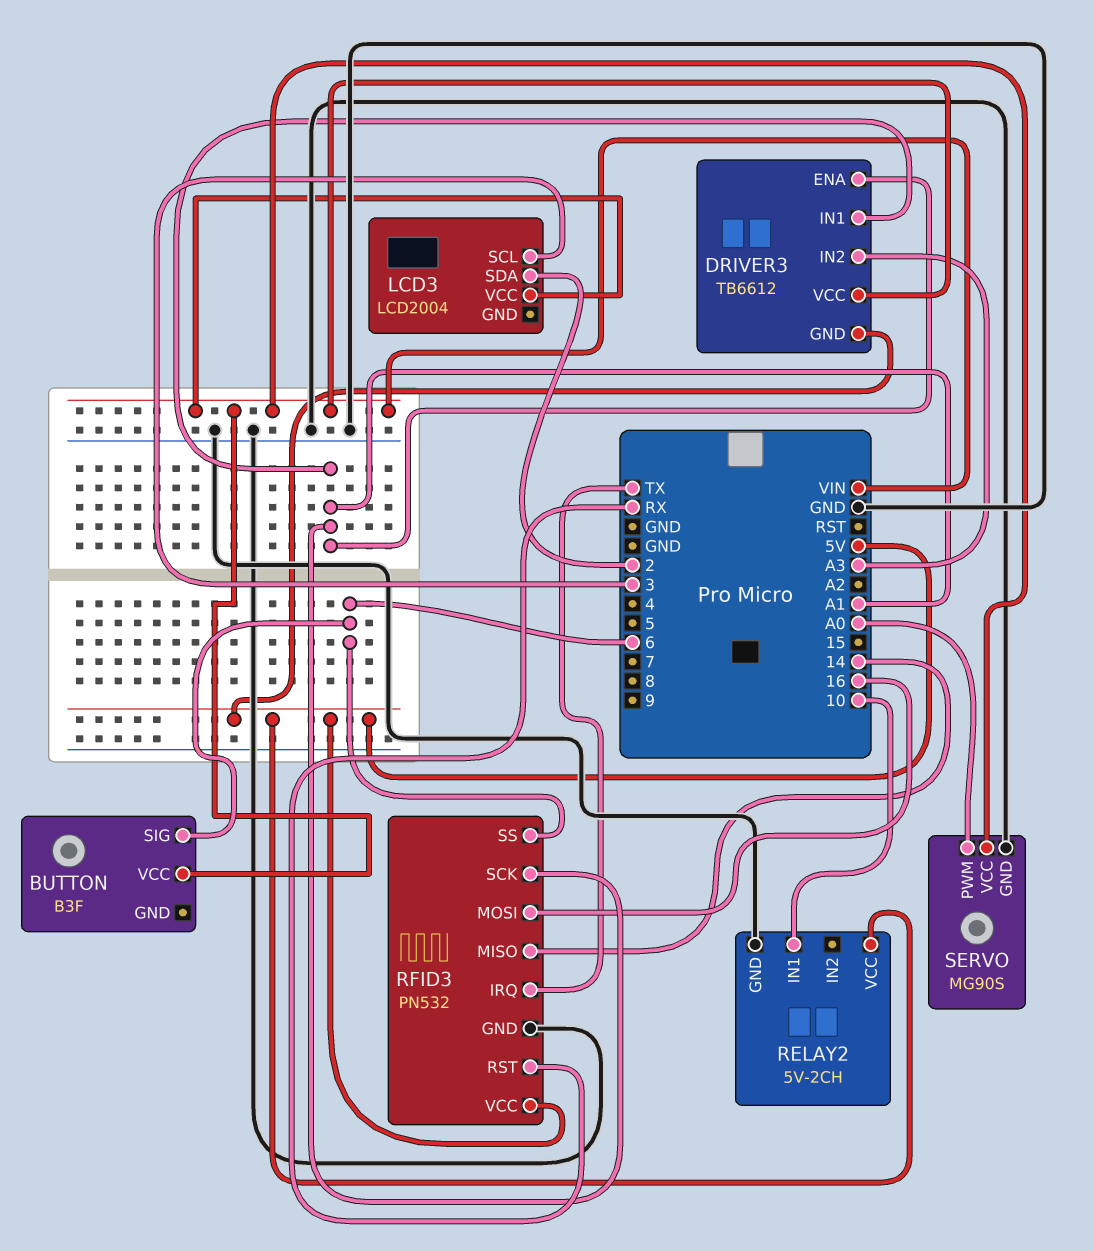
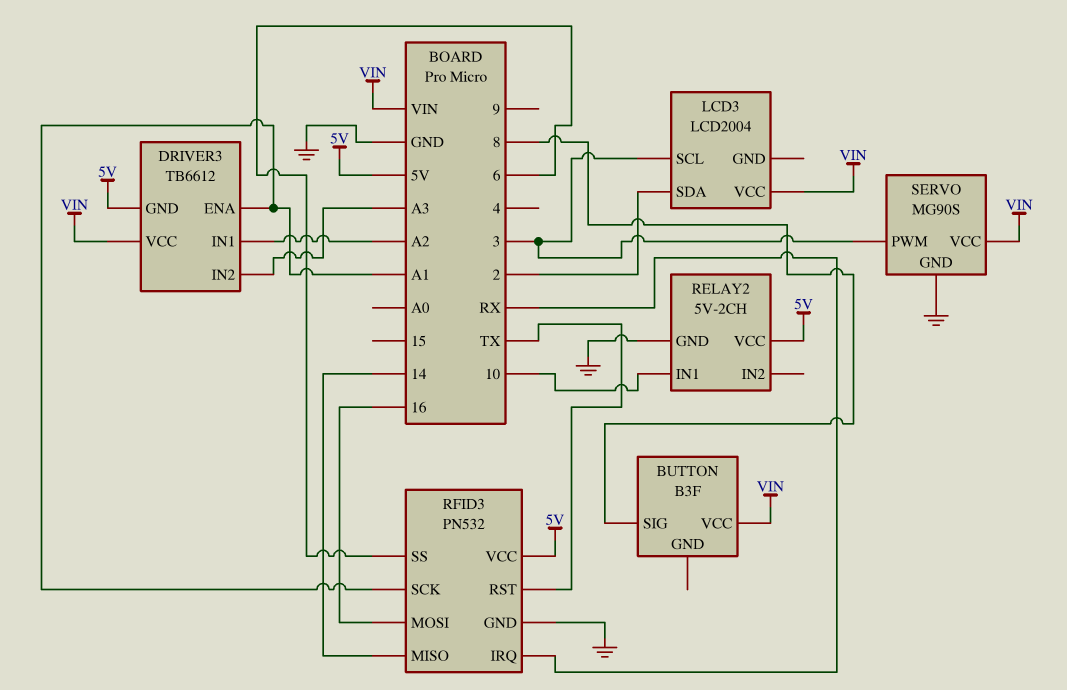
BUTTON pin SIG: 6 -> 8
DRIVER3 pin IN1: A1 -> A2
RFID3 pin IRQ: TX -> RX
RFID3 pin RST: RX -> TX
SERVO pin PWM: A0 -> 3

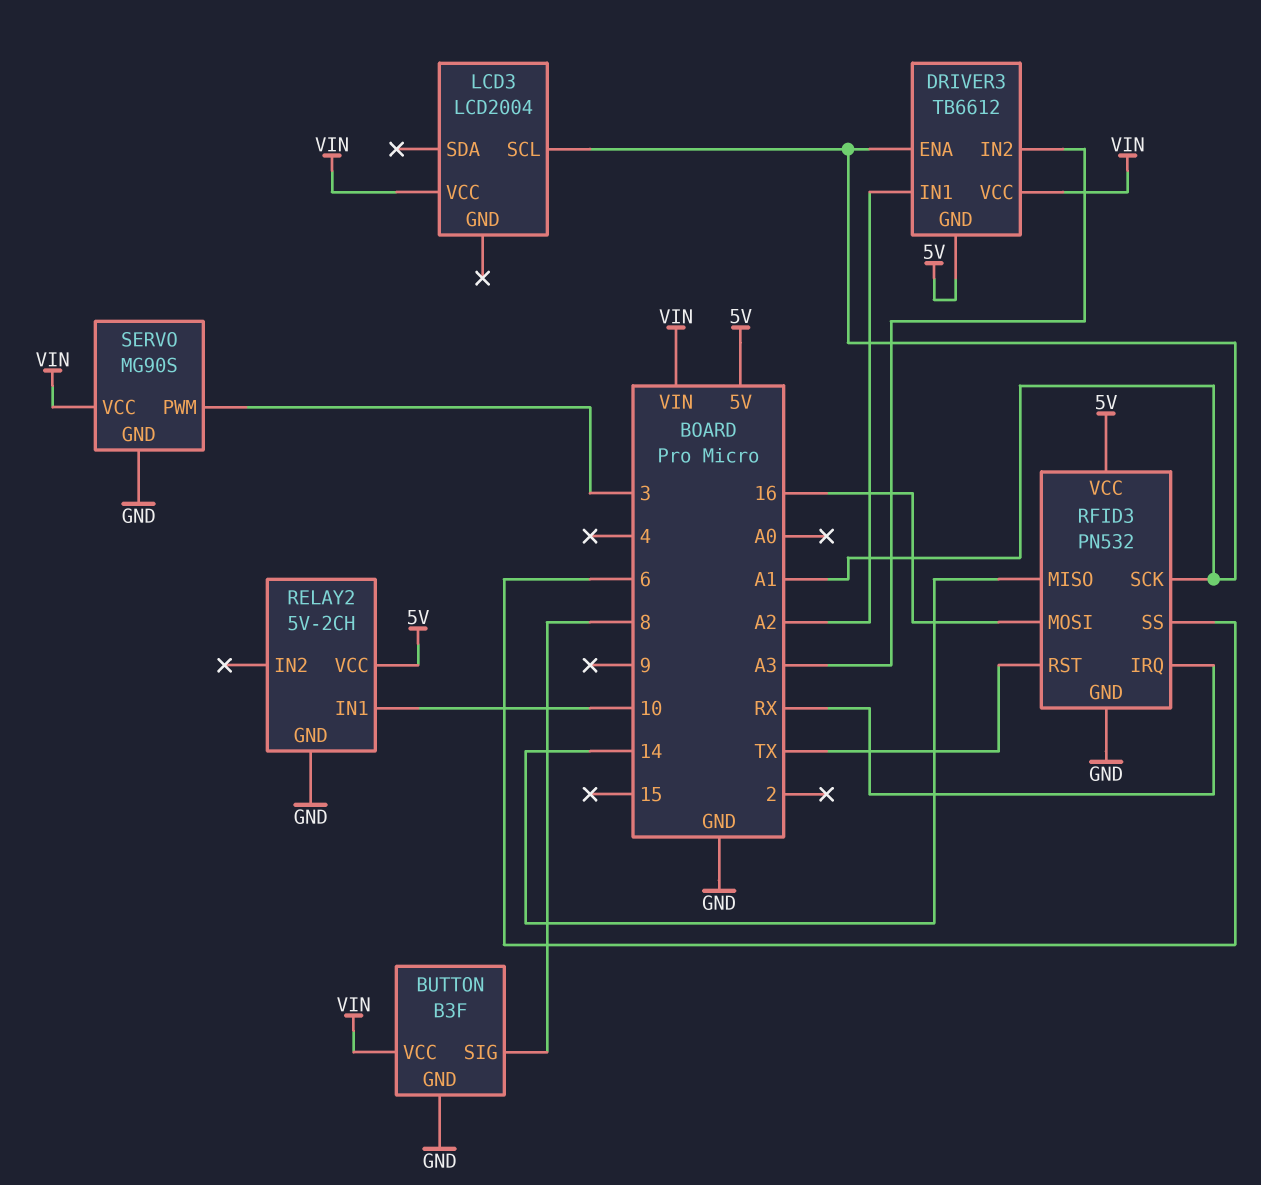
BUTTON pin GND: none -> GND
LCD3 pin SCL: 3 -> A1
LCD3 pin SDA: 2 -> none

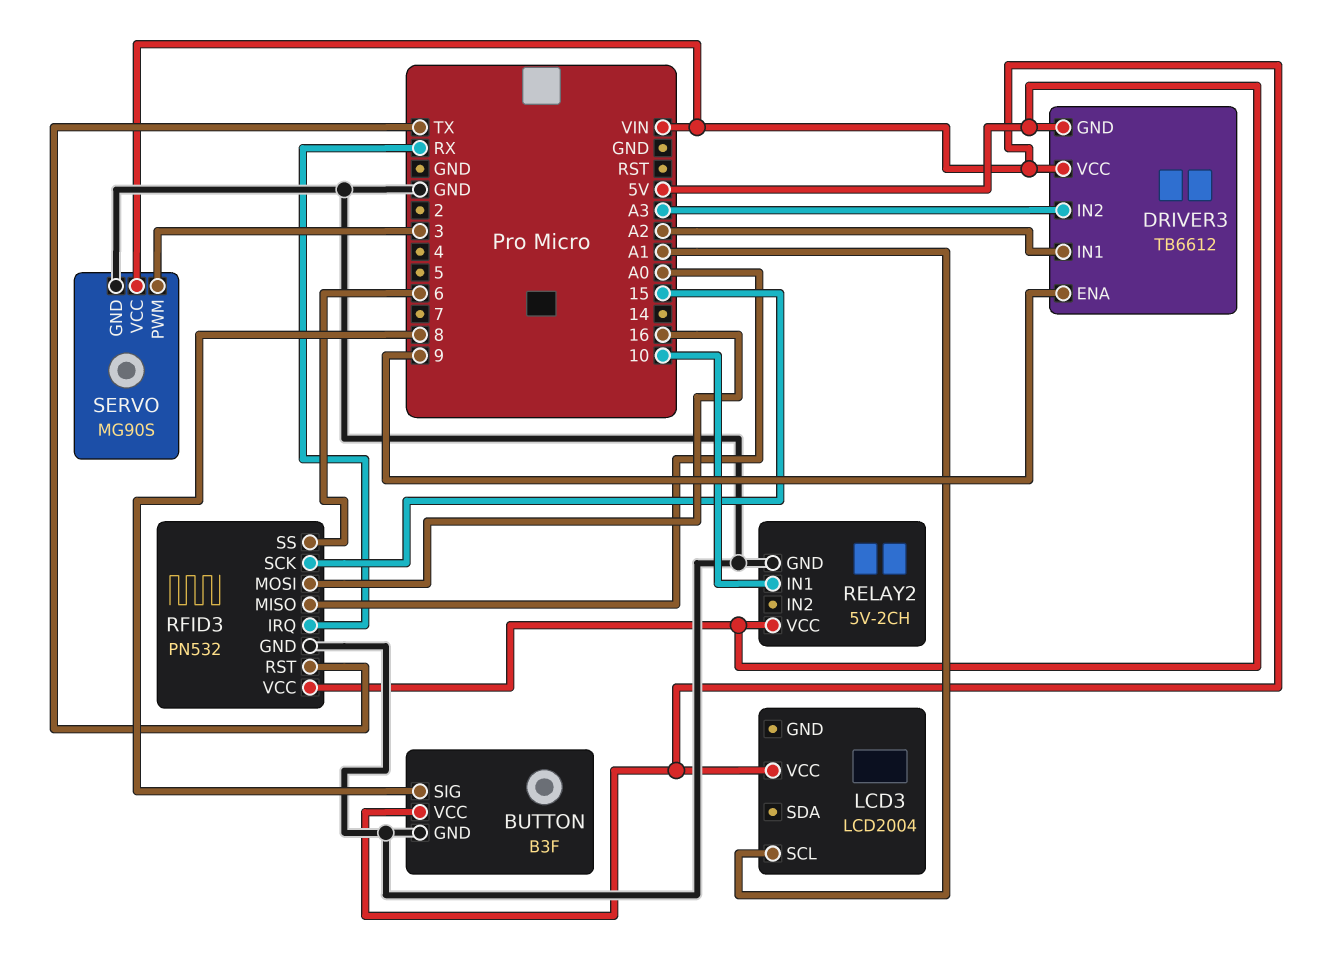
DRIVER3 pin ENA: A1 -> 9
RFID3 pin MISO: 14 -> A0
RFID3 pin SCK: A1 -> 15

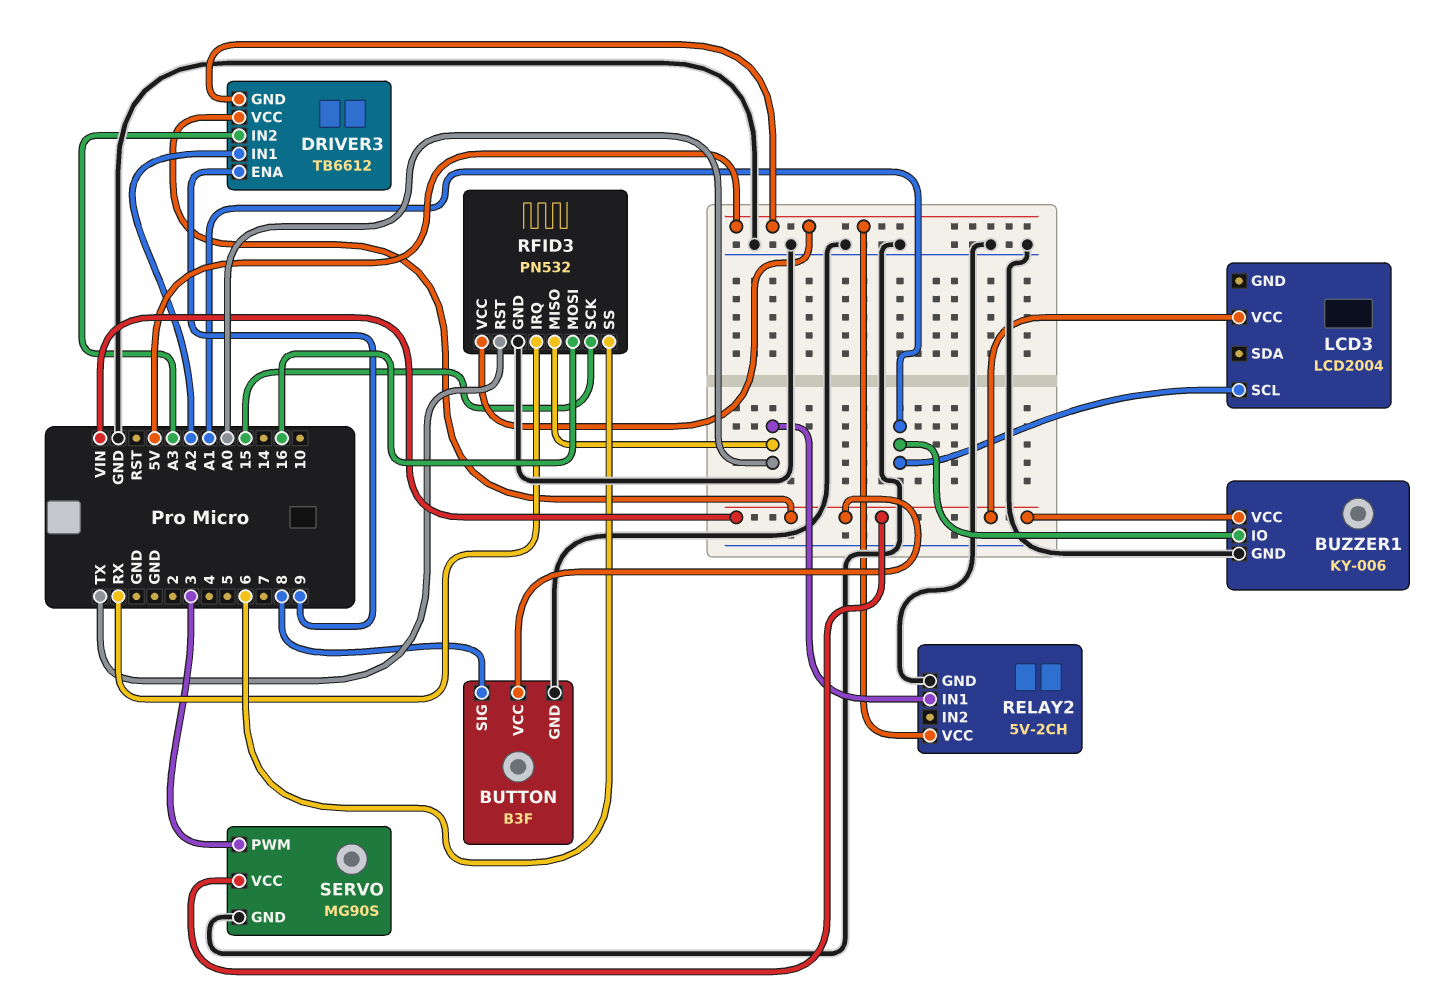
BUZZER1: none -> KY-006
BUZZER1 pin GND: none -> GND
BUZZER1 pin IO: none -> A1
BUZZER1 pin VCC: none -> VIN
RELAY2 pin IN1: 10 -> A0

